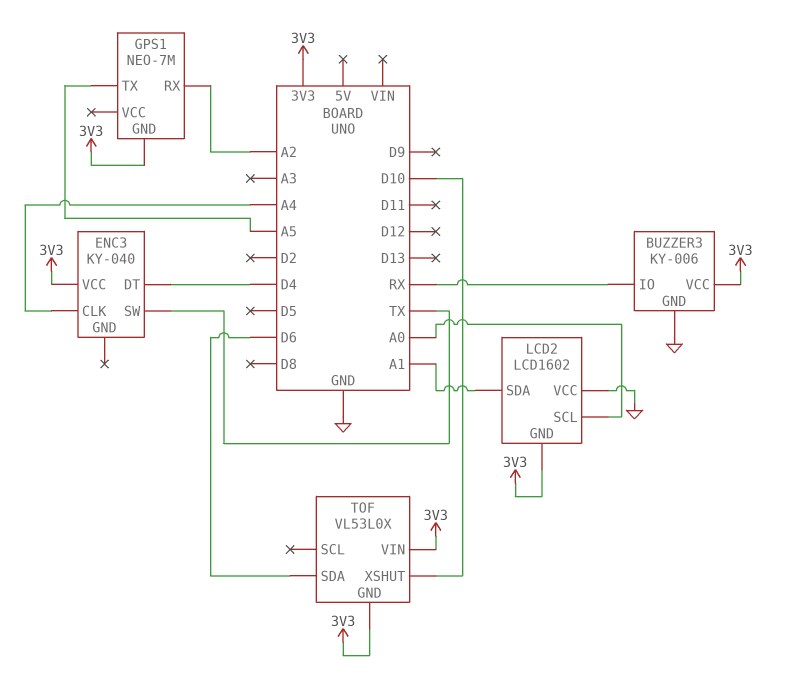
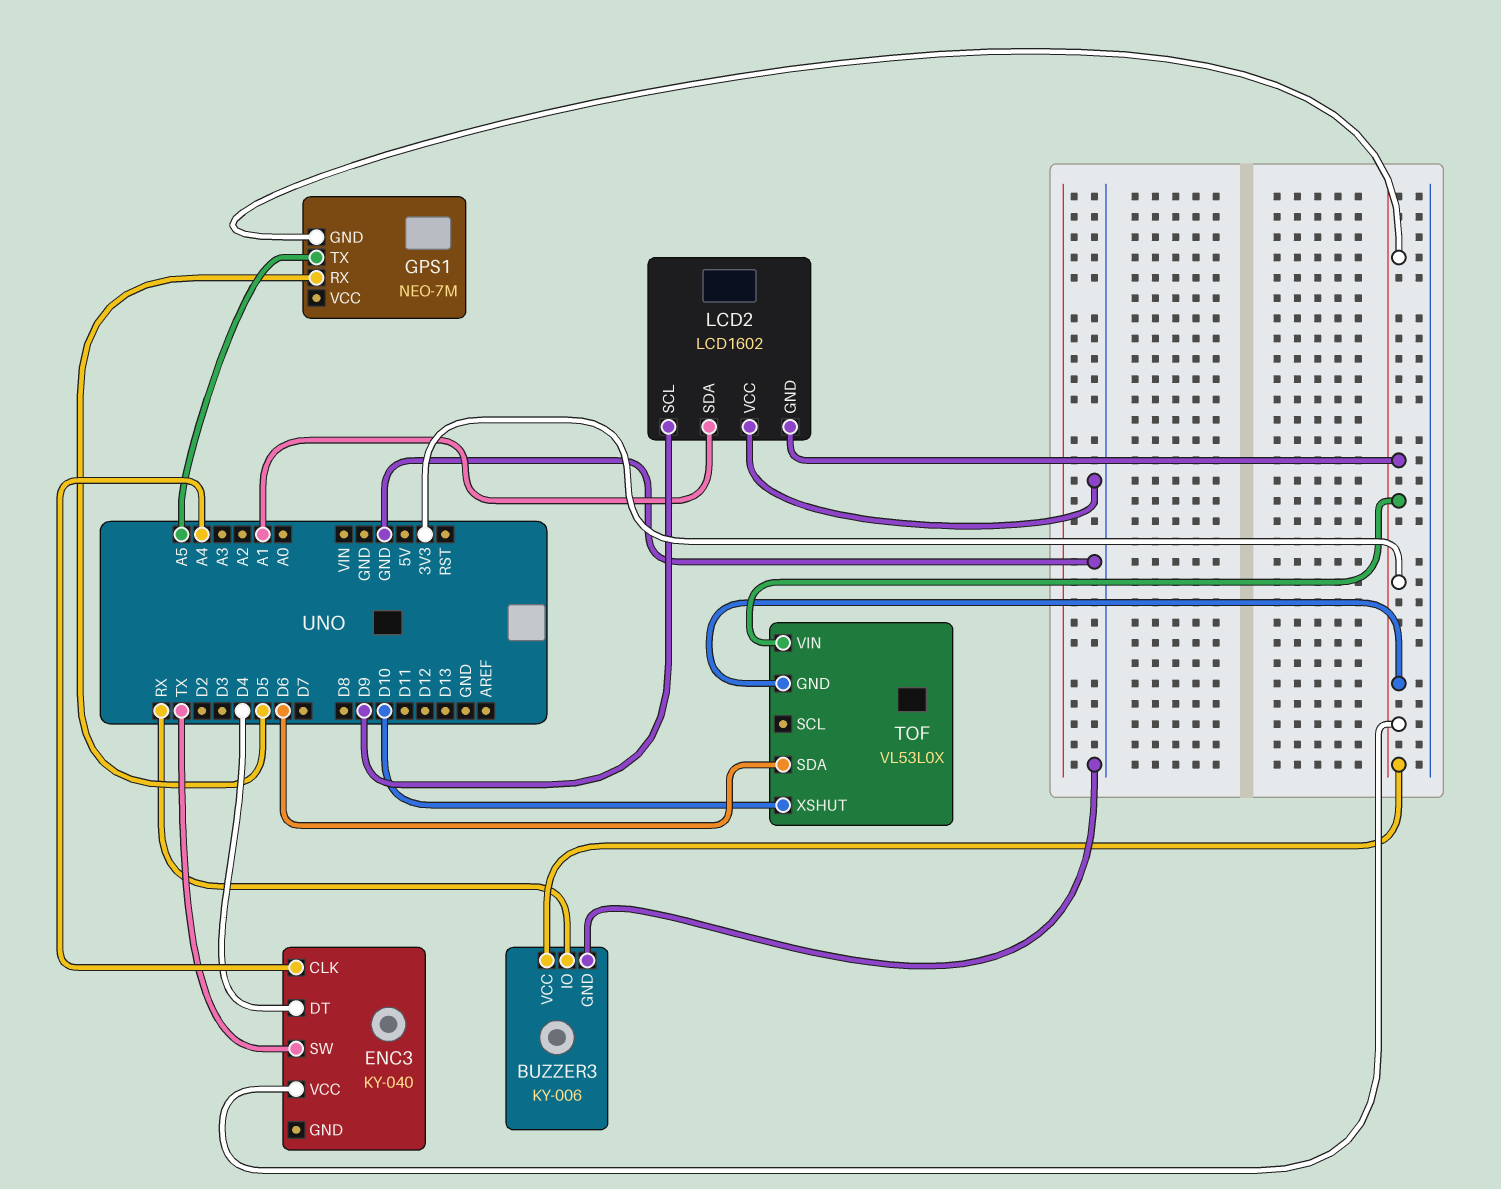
GPS1 pin RX: A2 -> D5
LCD2 pin SCL: A0 -> D9

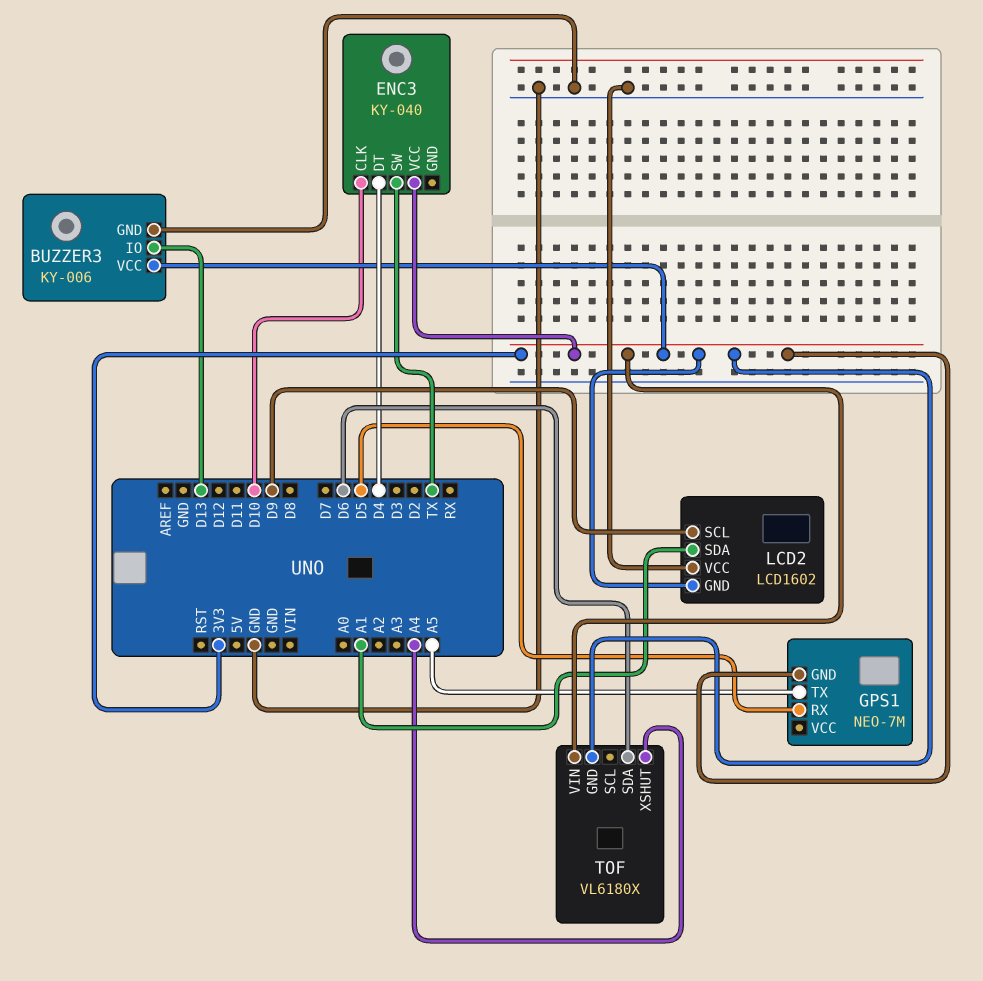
BUZZER3 pin IO: RX -> D13
ENC3 pin CLK: A4 -> D10
TOF: VL53L0X -> VL6180X
TOF pin XSHUT: D10 -> A4

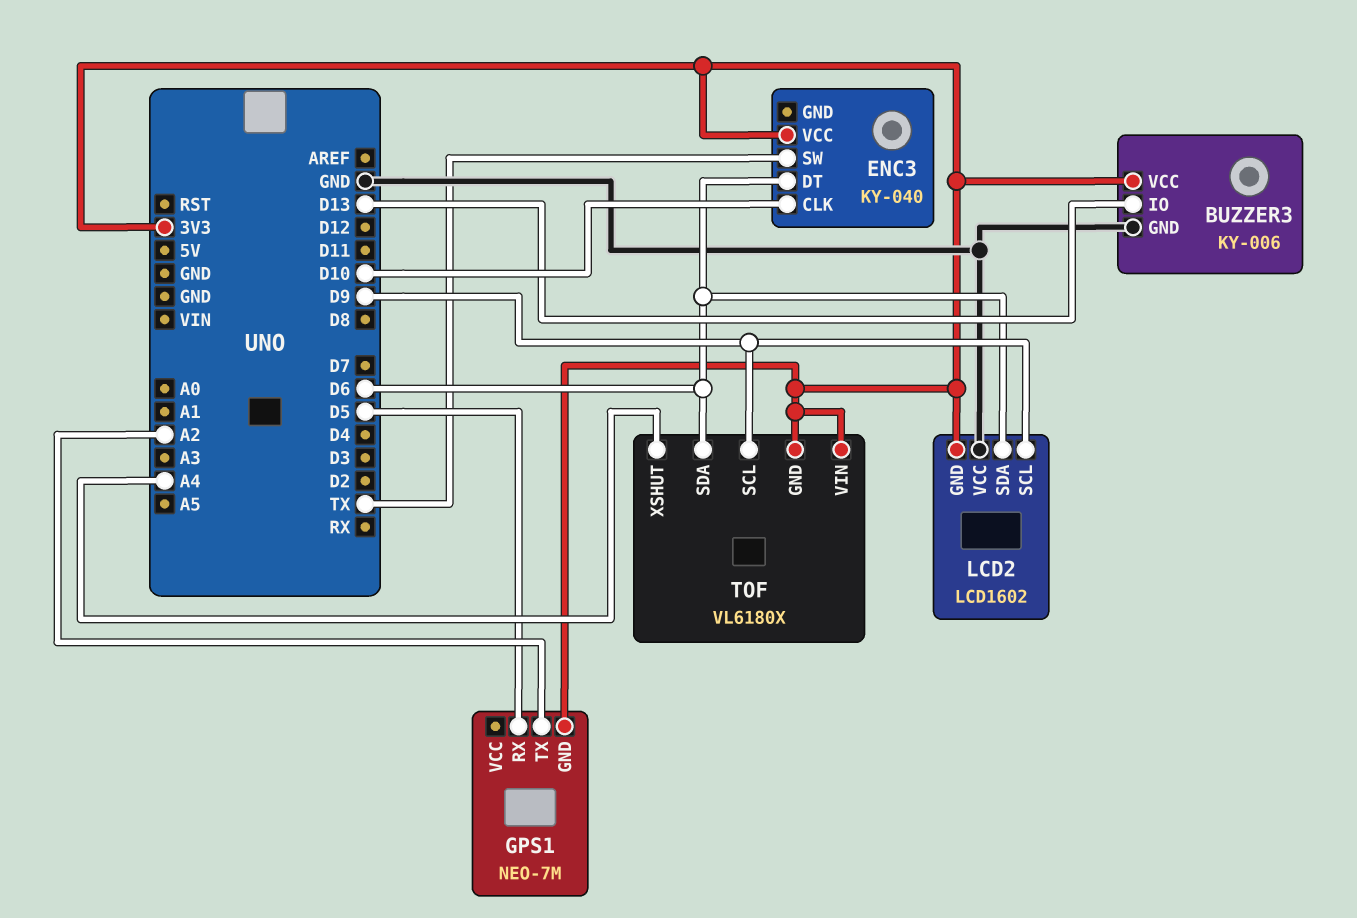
ENC3 pin DT: D4 -> D6
GPS1 pin TX: A5 -> A2
LCD2 pin SDA: A1 -> D6
TOF pin SCL: none -> D9

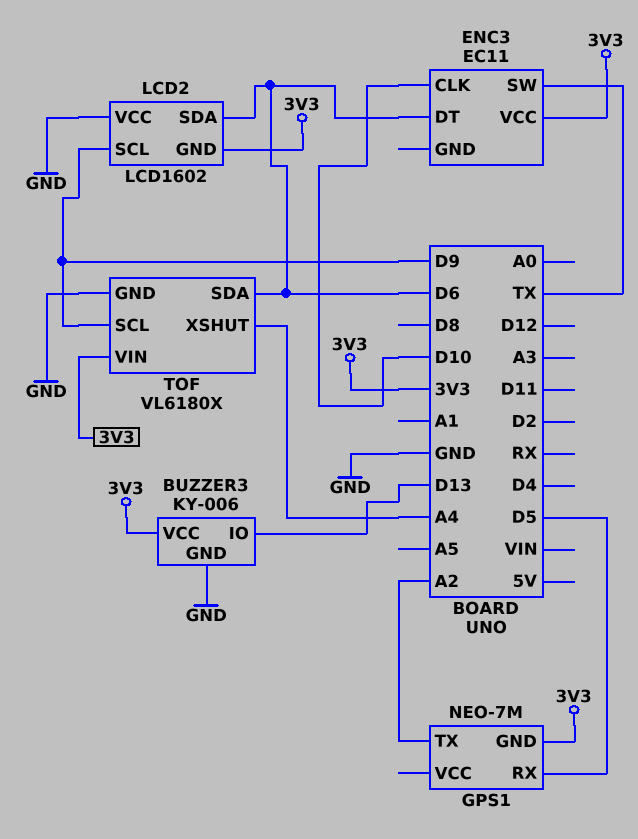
ENC3: KY-040 -> EC11
TOF pin GND: 3V3 -> GND

